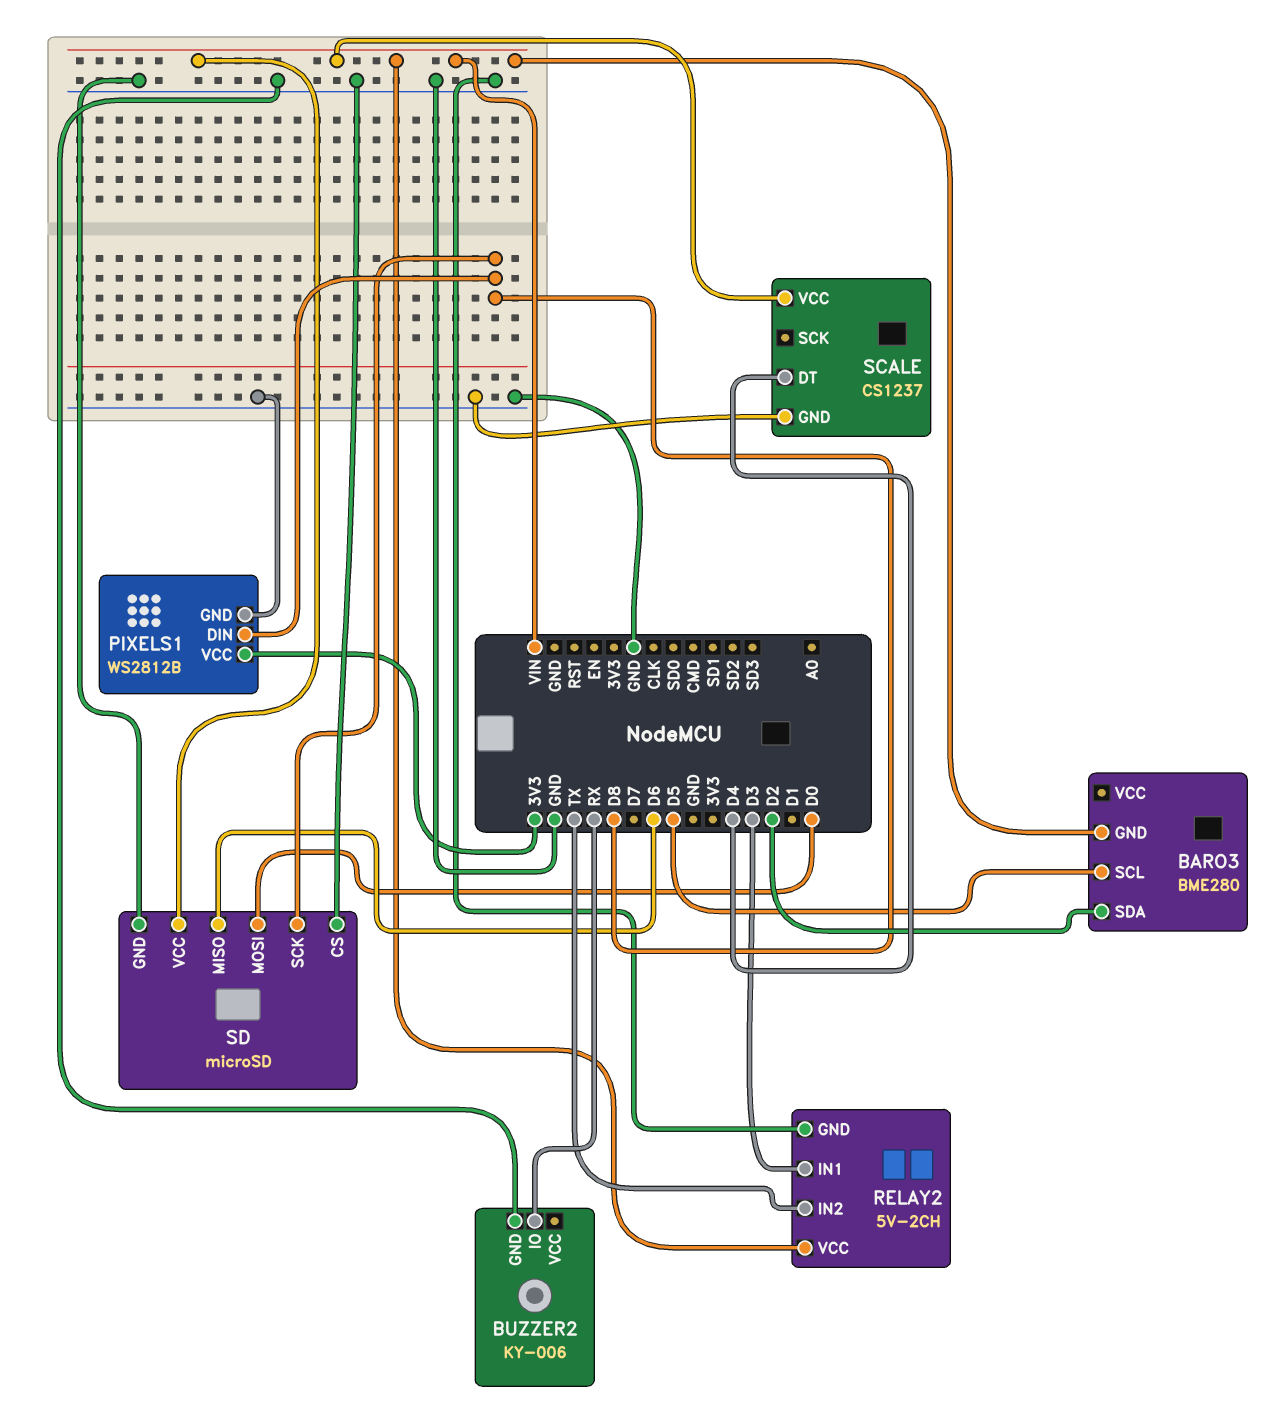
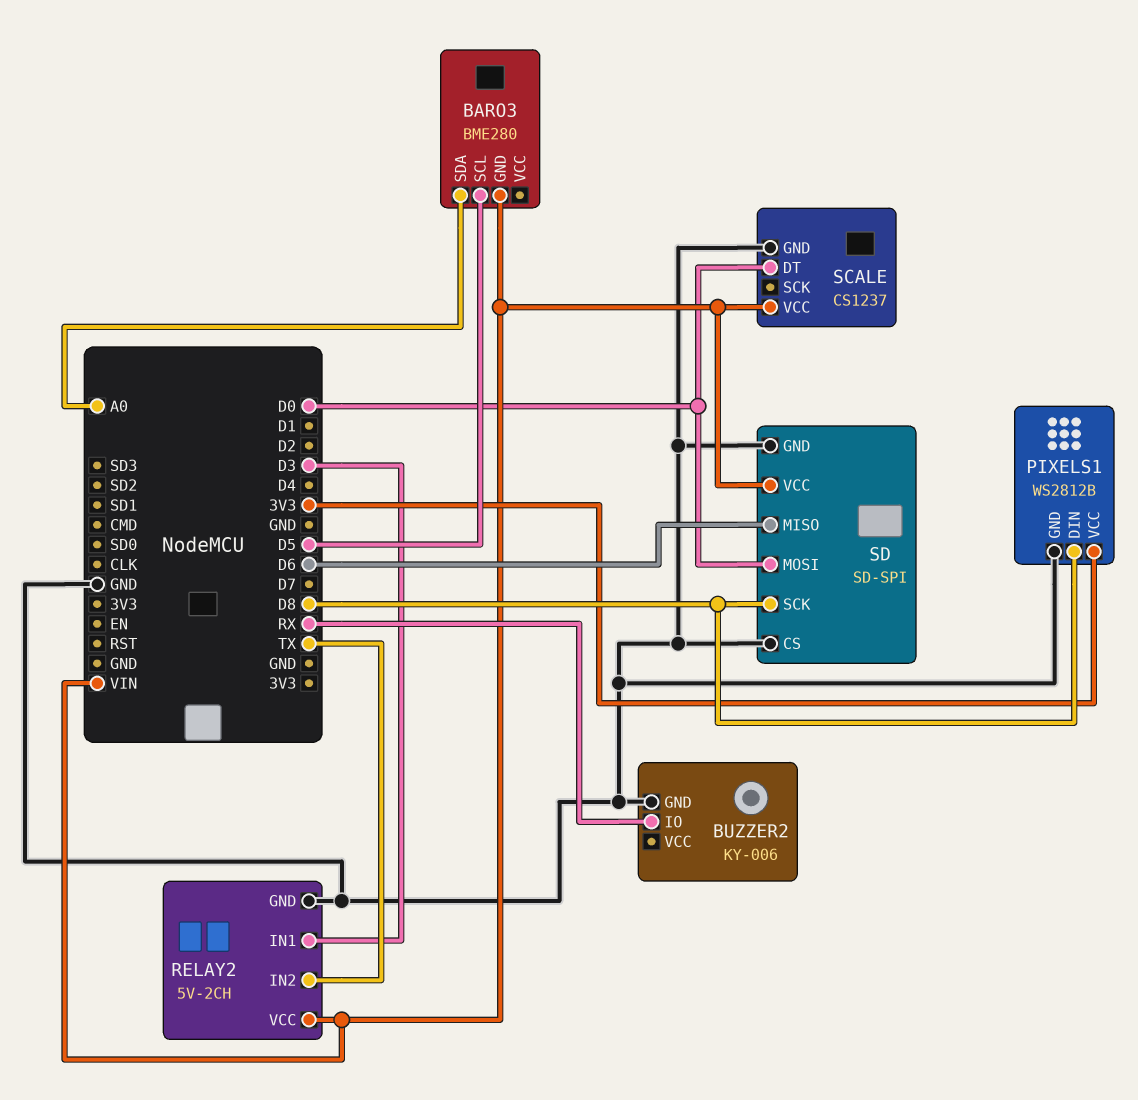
BARO3 pin SDA: D2 -> A0
SCALE pin DT: D4 -> D0
SD: microSD -> SD-SPI

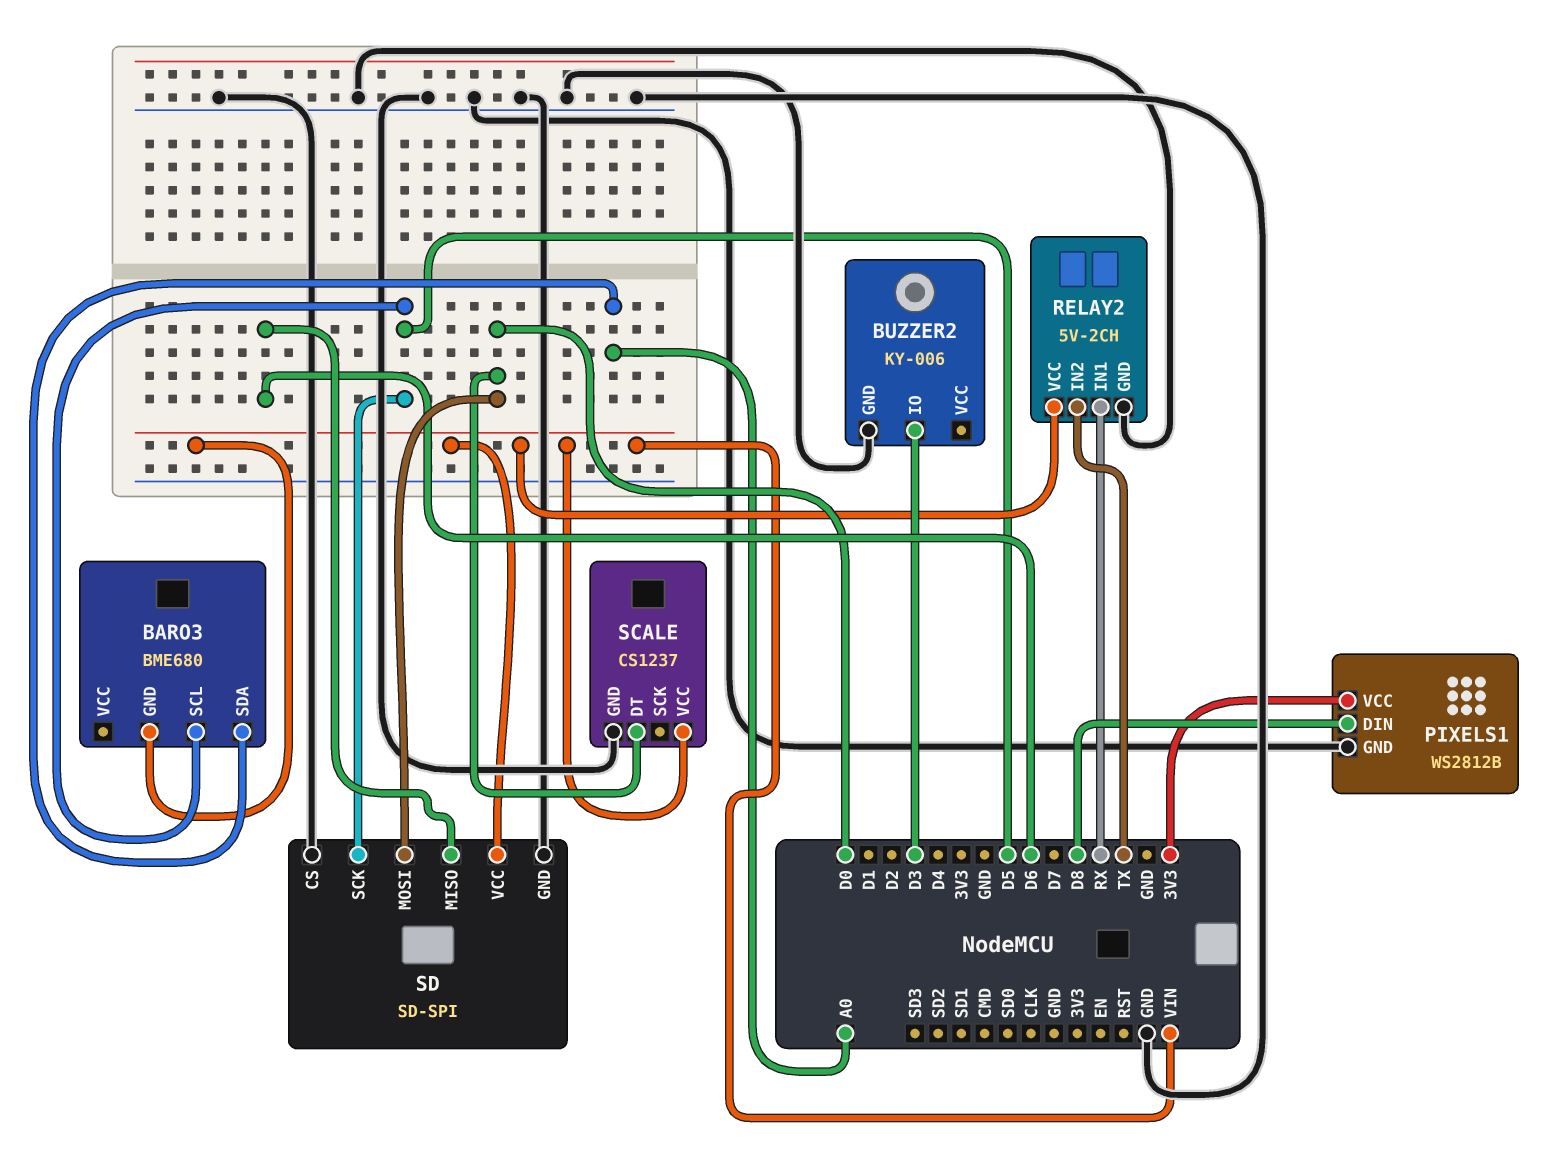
BARO3: BME280 -> BME680
BUZZER2 pin IO: RX -> D3
RELAY2 pin IN1: D3 -> RX
SD pin SCK: D8 -> D5

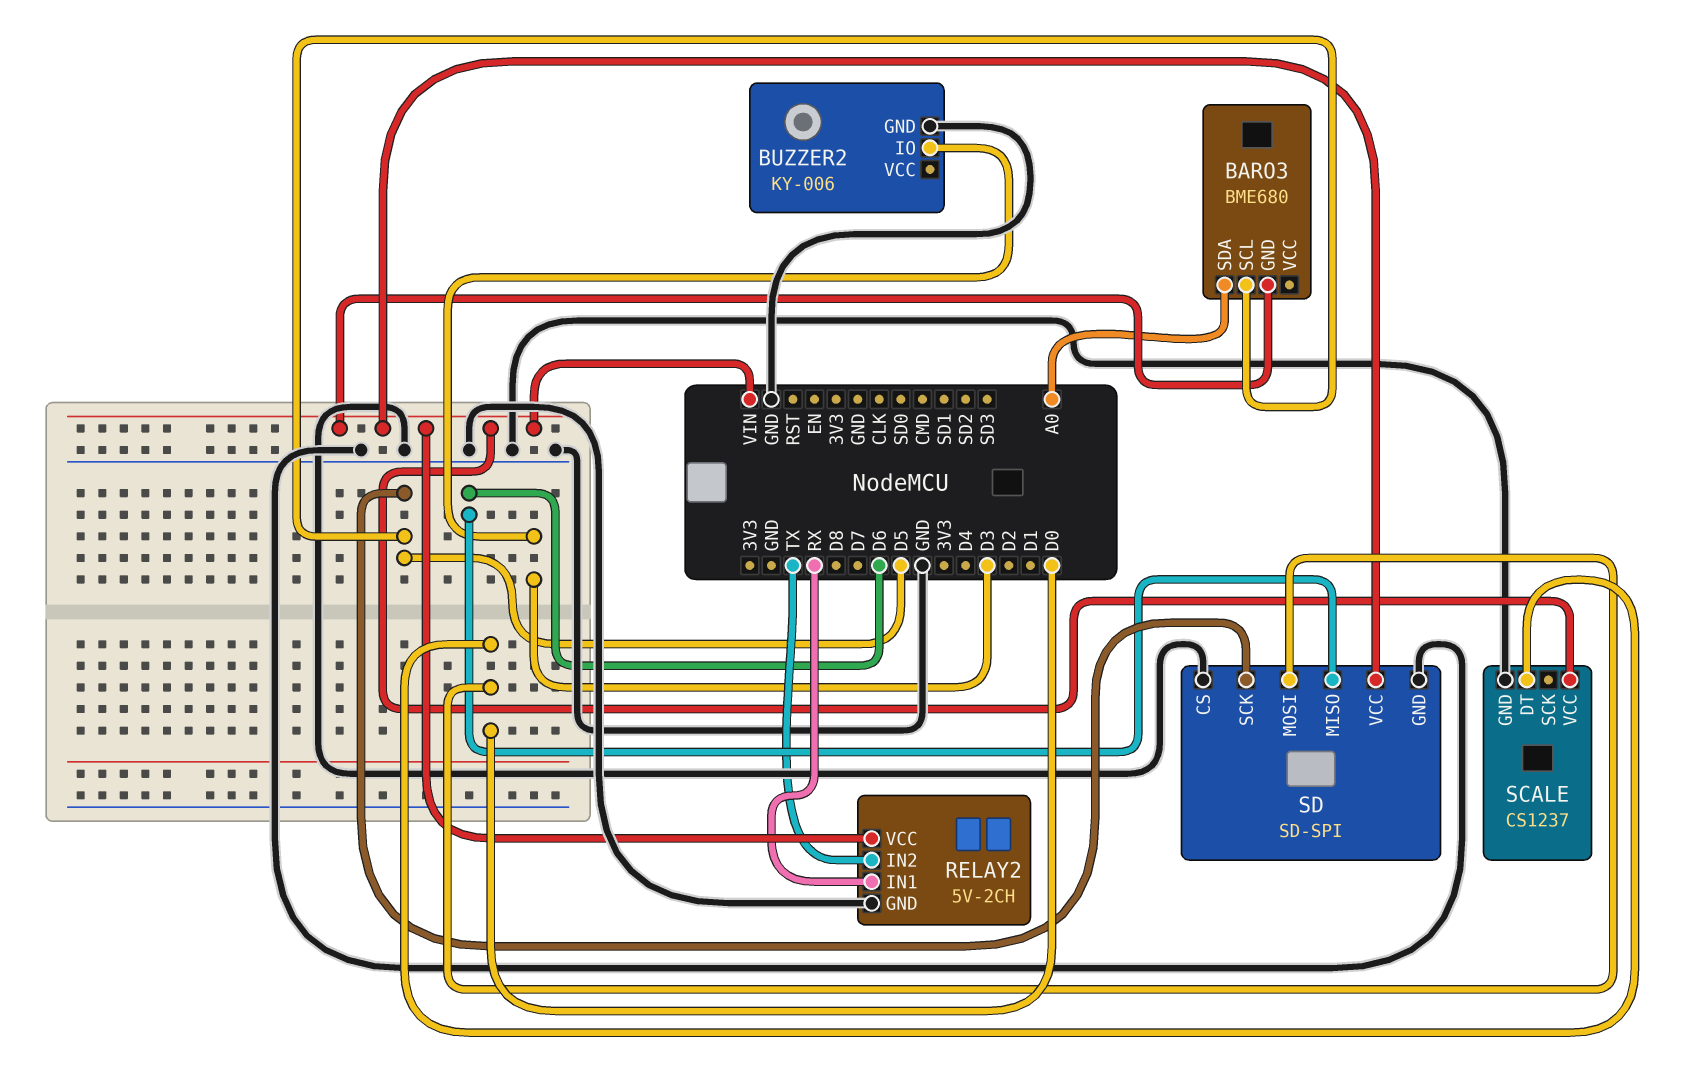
PIXELS1: WS2812B -> none
PIXELS1 pin DIN: D8 -> none
PIXELS1 pin GND: GND -> none
PIXELS1 pin VCC: 3V3 -> none

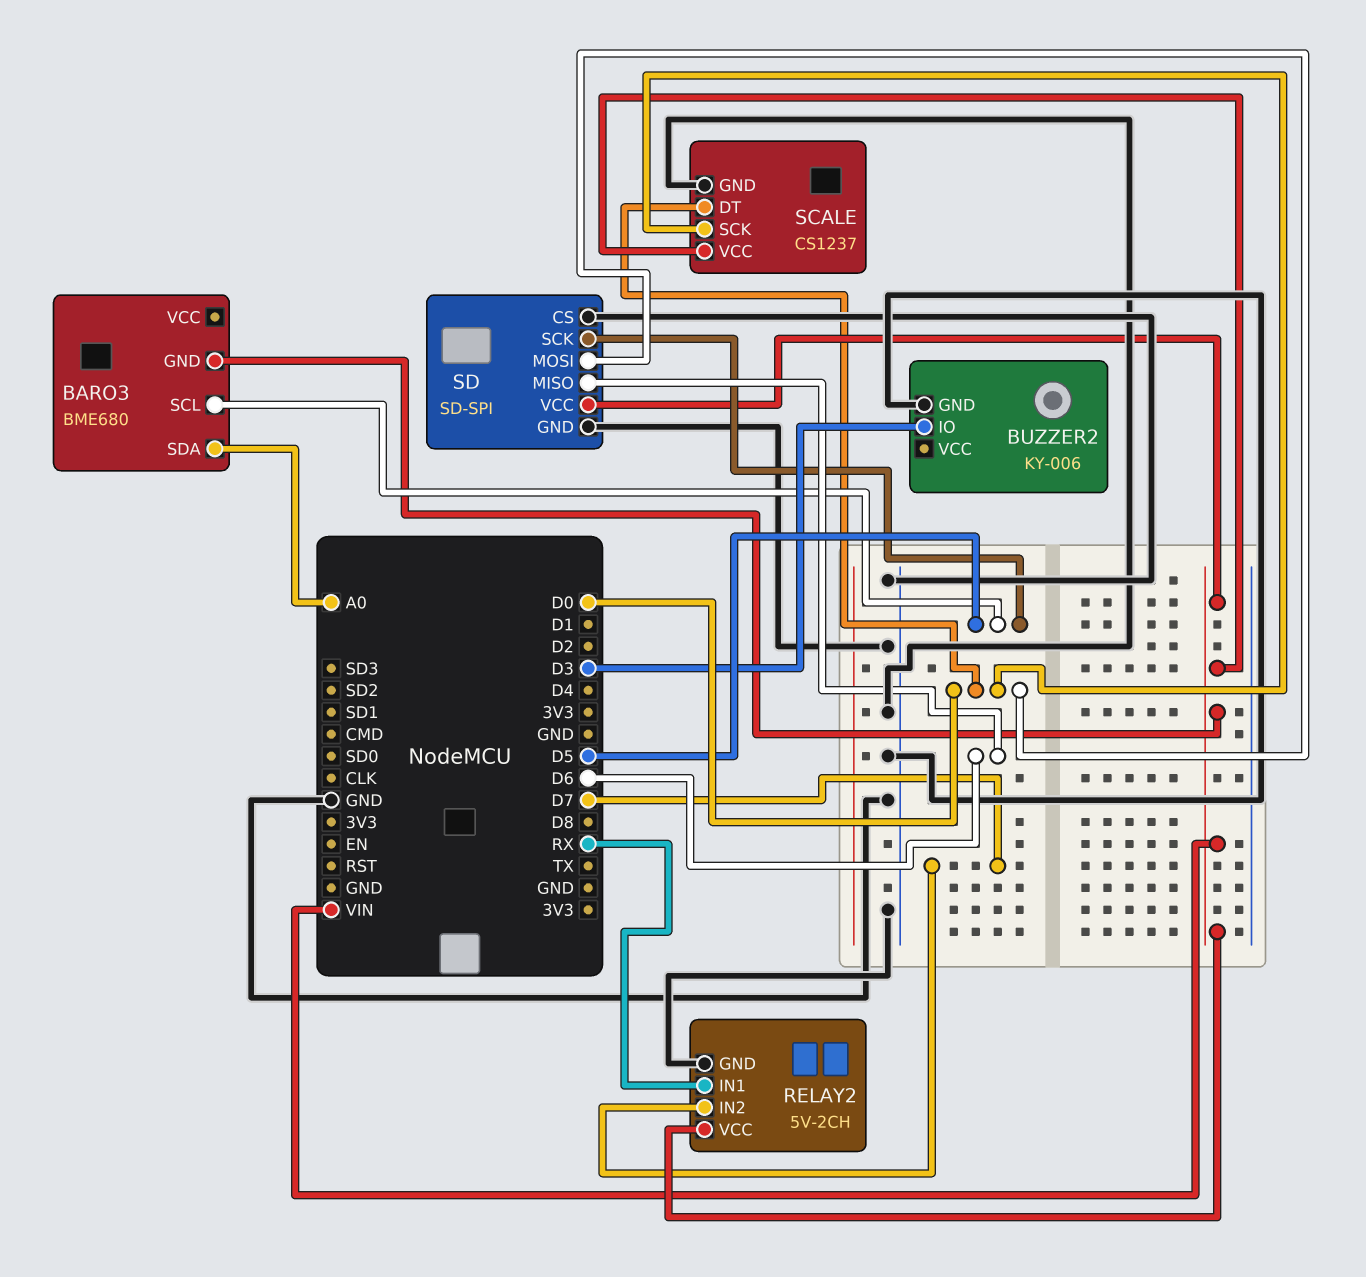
RELAY2 pin IN2: TX -> D7
SCALE pin SCK: none -> D0

